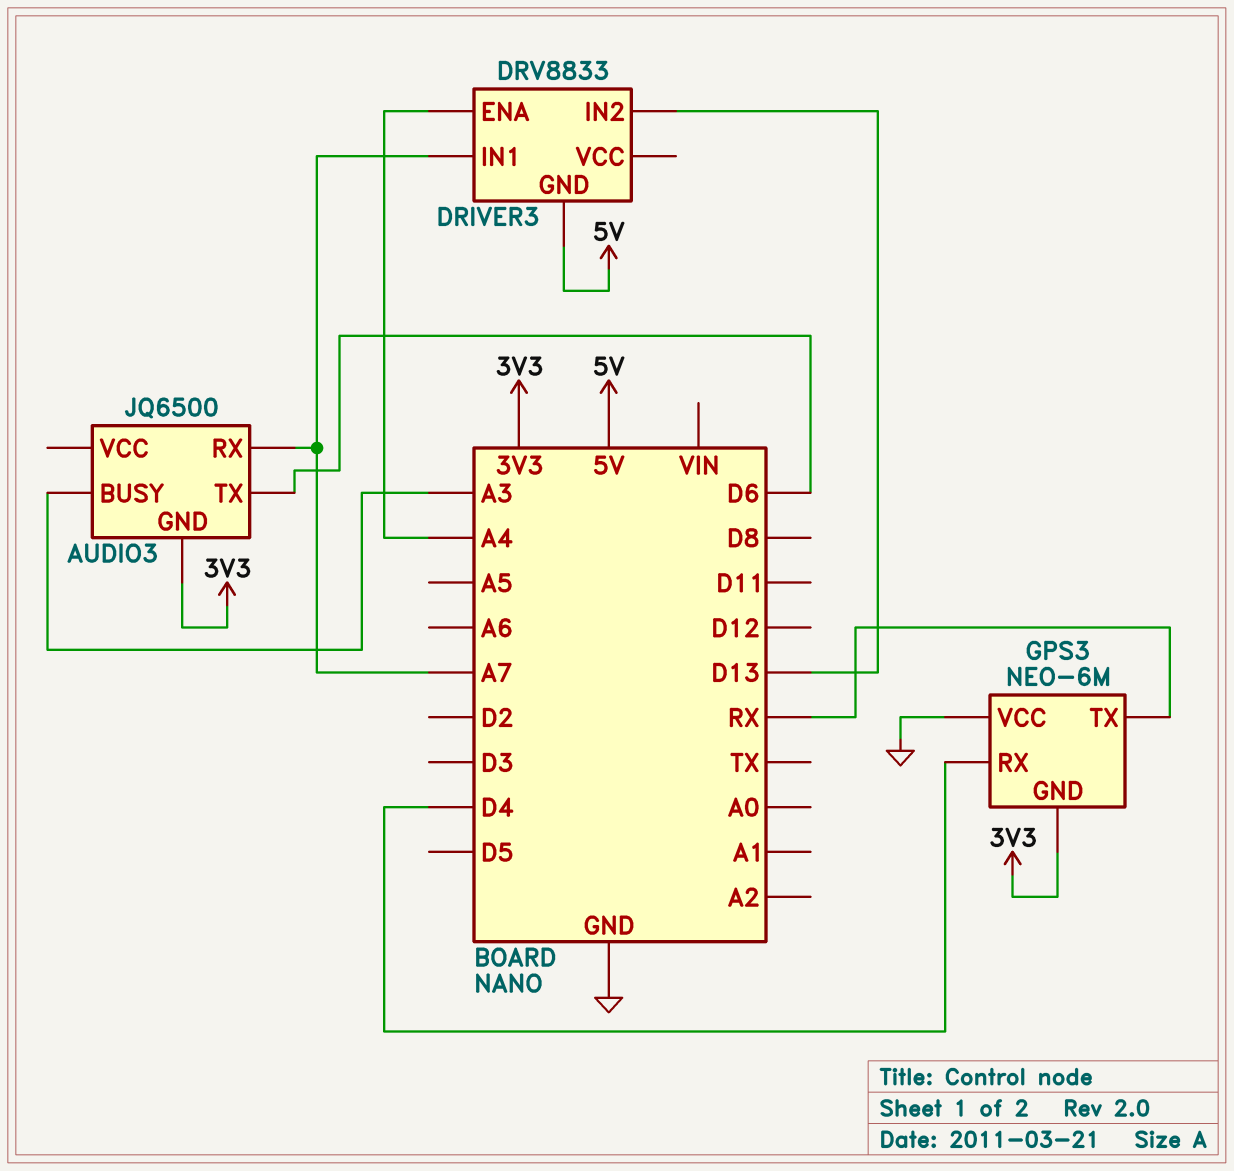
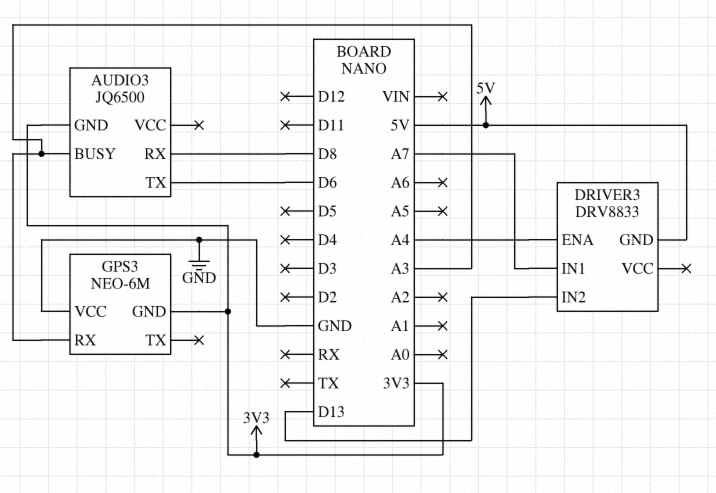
AUDIO3 pin RX: A7 -> D8
GPS3 pin RX: D4 -> A3
GPS3 pin TX: RX -> none

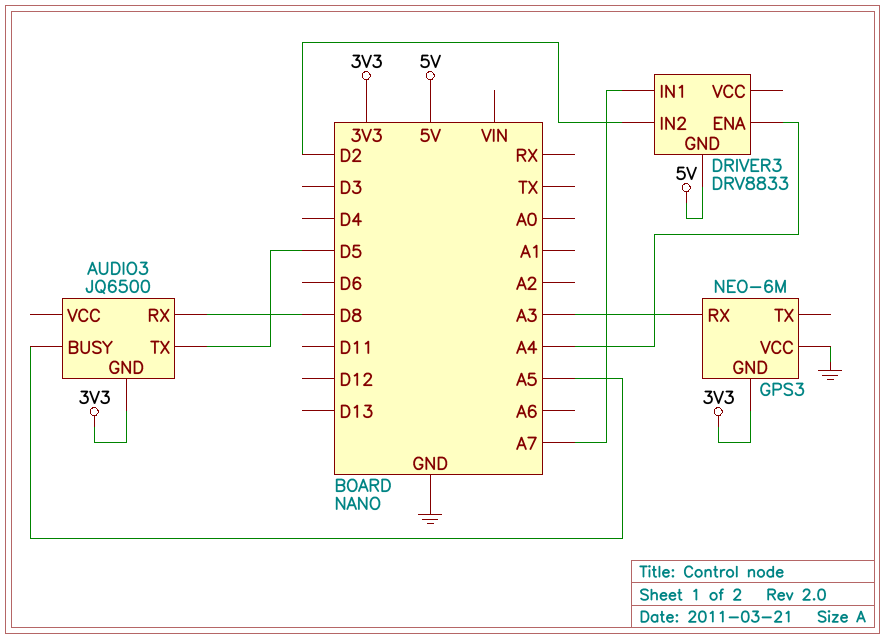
AUDIO3 pin BUSY: A3 -> A5
AUDIO3 pin TX: D6 -> D5
DRIVER3 pin IN2: D13 -> D2

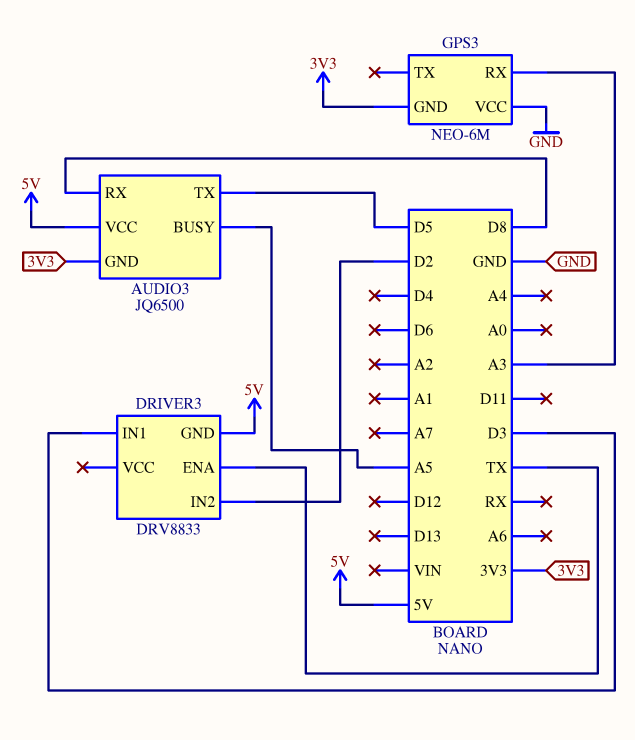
AUDIO3 pin VCC: none -> 5V
DRIVER3 pin ENA: A4 -> TX
DRIVER3 pin IN1: A7 -> D3

